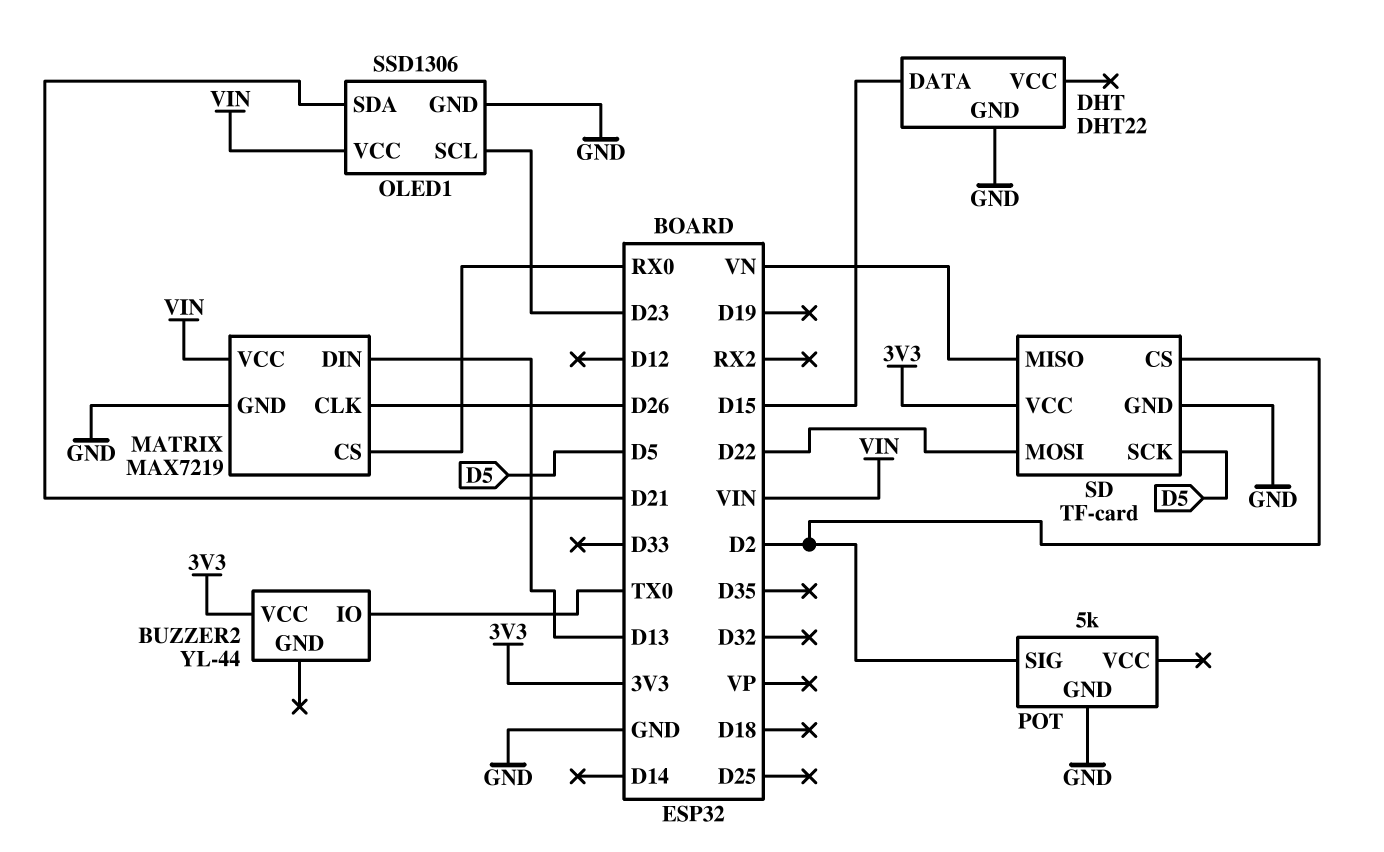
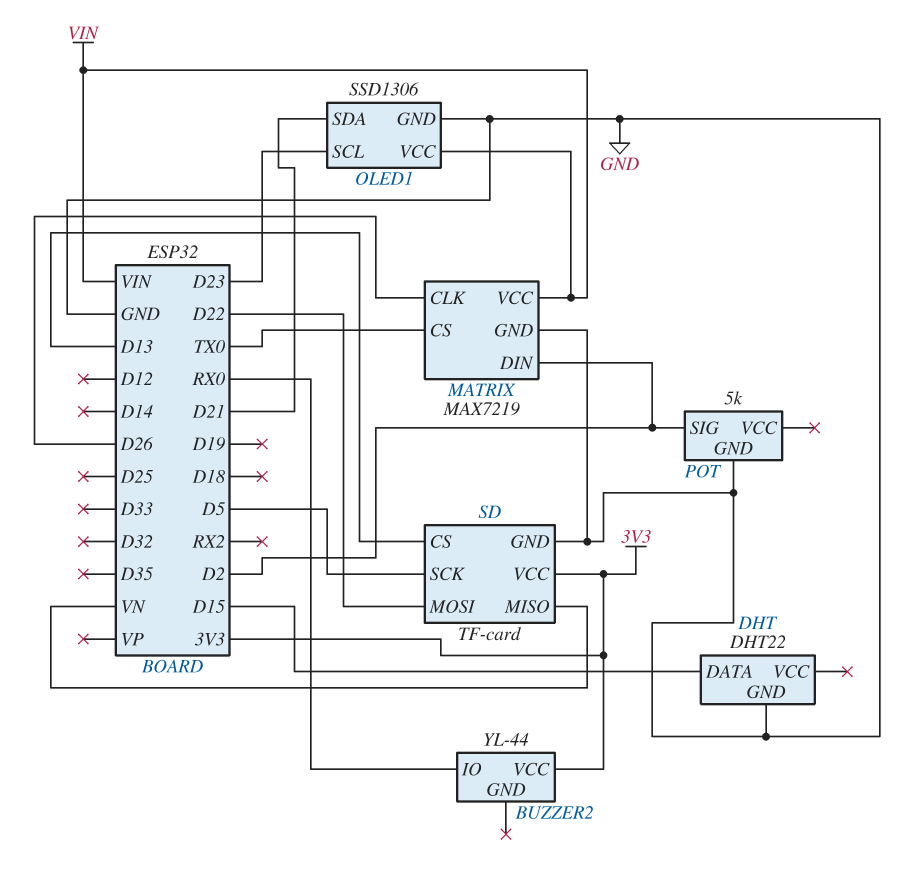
BUZZER2 pin IO: TX0 -> RX0
MATRIX pin CS: RX0 -> TX0
MATRIX pin DIN: D13 -> D2
SD pin CS: D2 -> D13

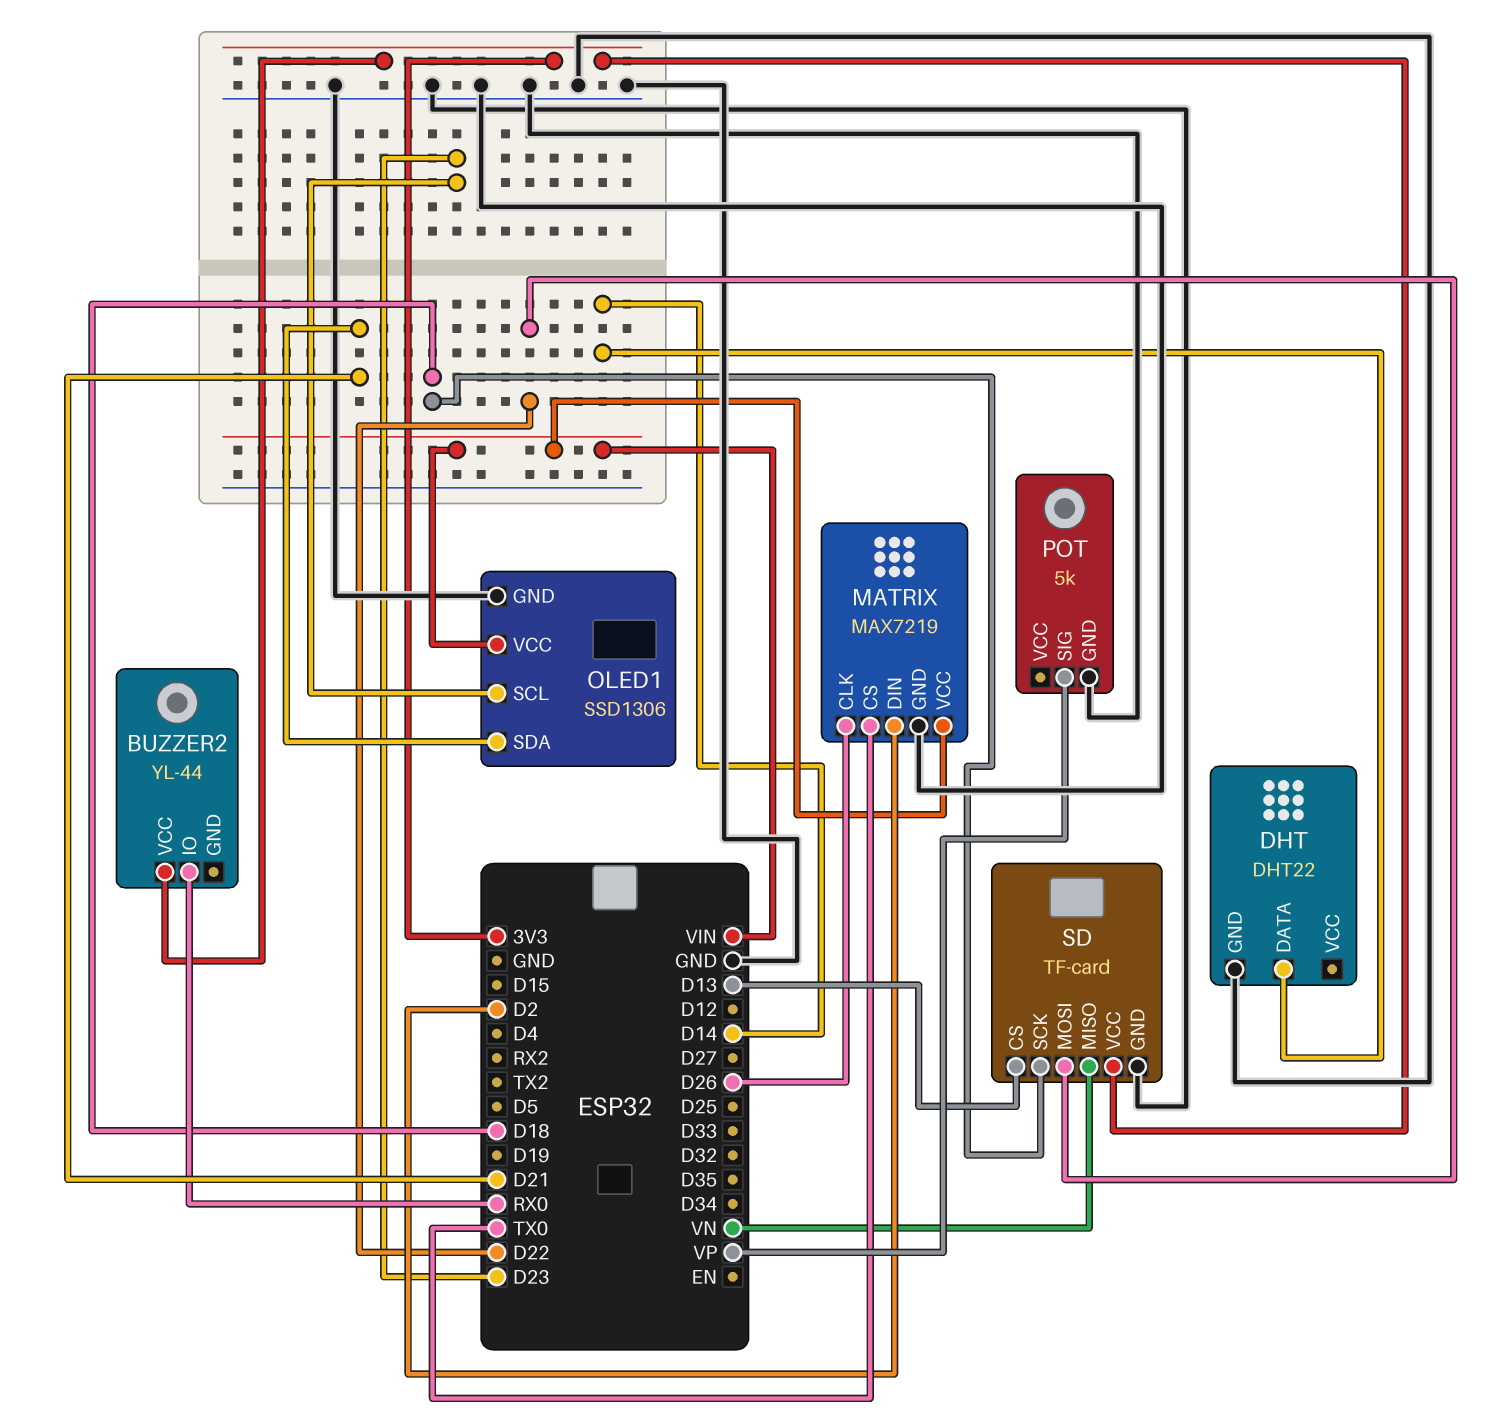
DHT pin DATA: D15 -> D14
POT pin SIG: D2 -> VP
SD pin SCK: D5 -> D18

